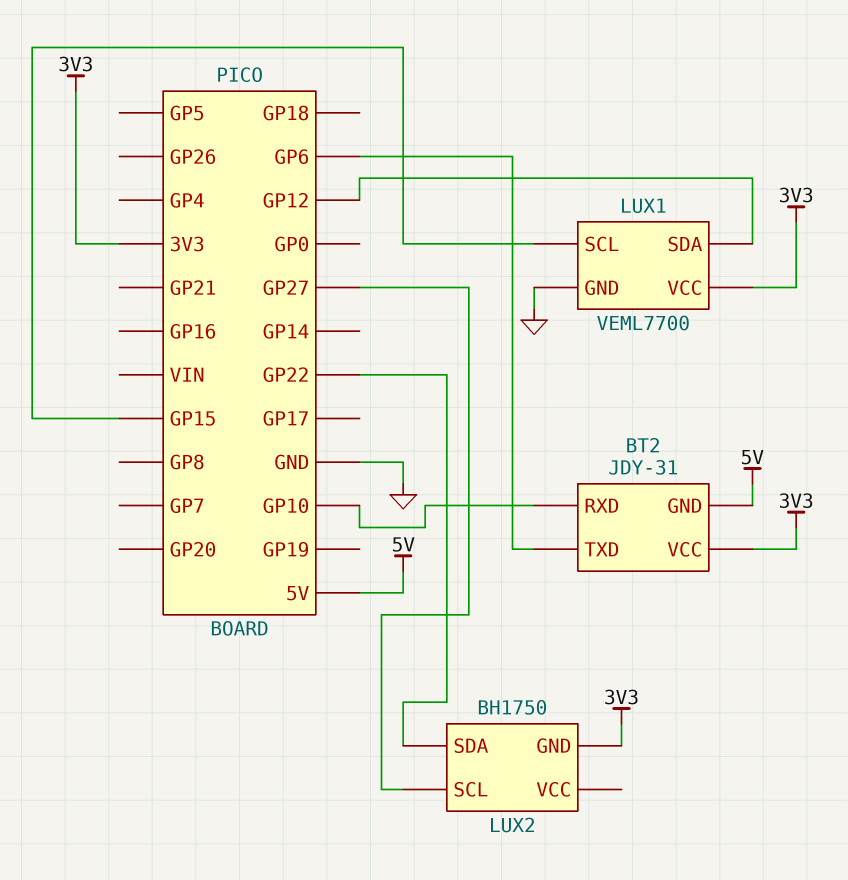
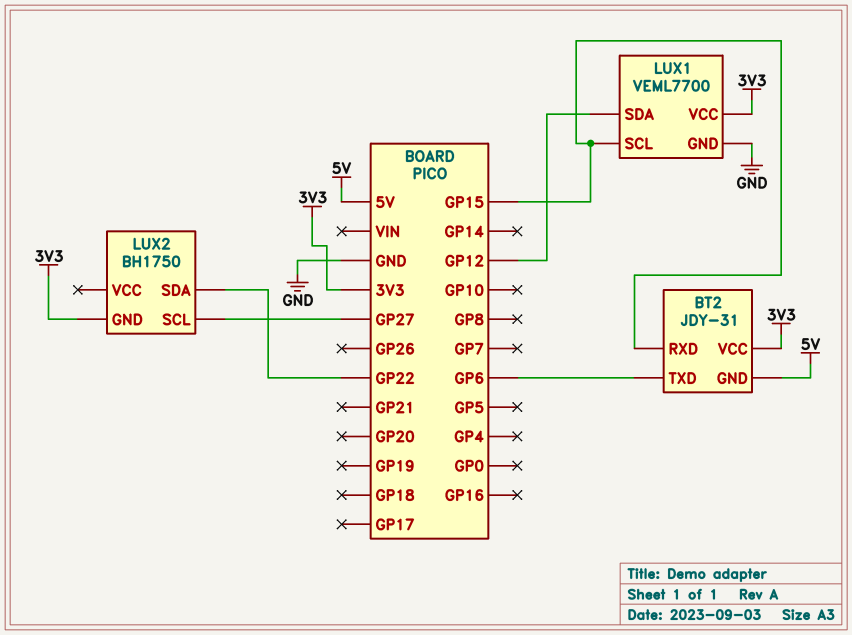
BT2 pin RXD: GP10 -> GP15

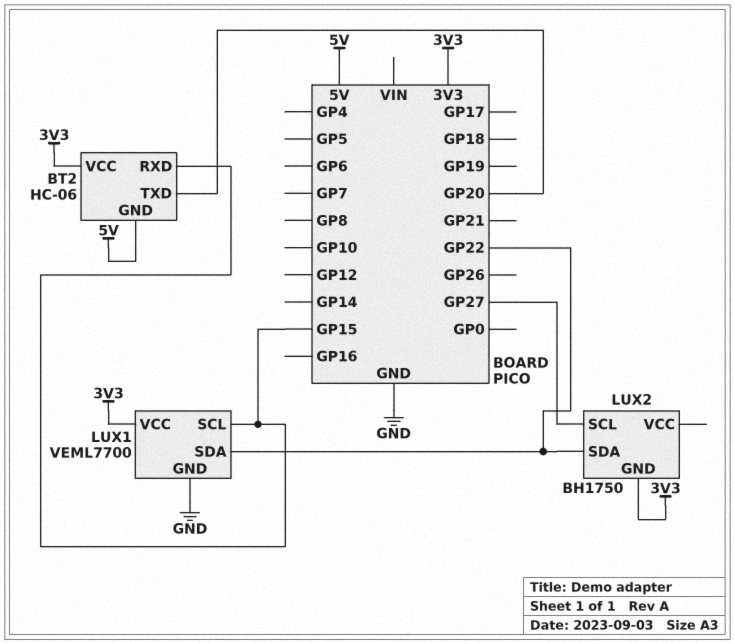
BT2: JDY-31 -> HC-06
BT2 pin TXD: GP6 -> GP20
LUX1 pin SDA: GP12 -> GP22

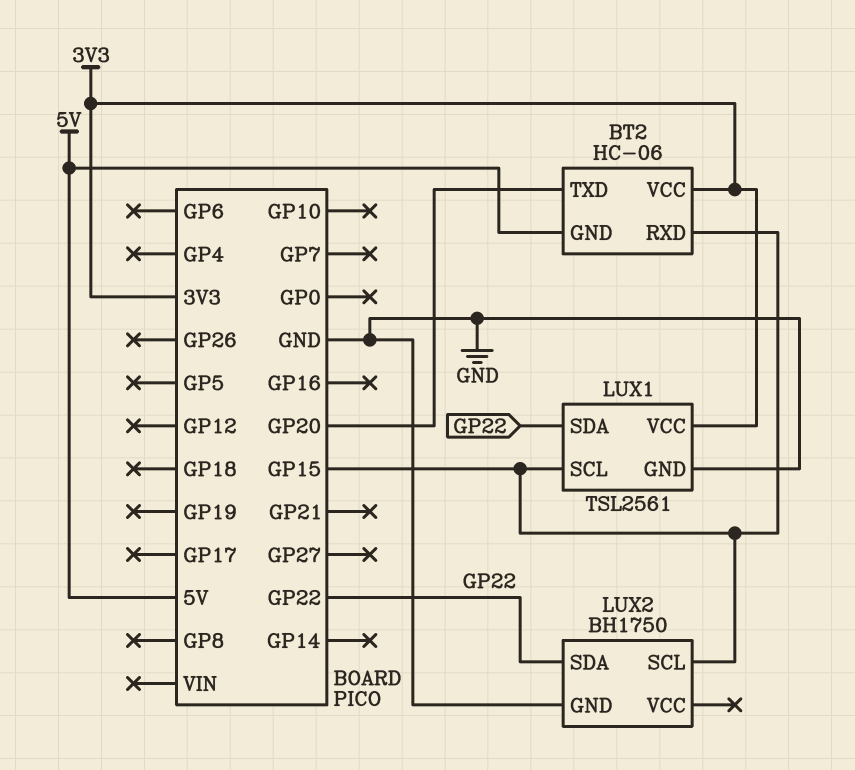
LUX1: VEML7700 -> TSL2561
LUX2 pin GND: 3V3 -> GND
LUX2 pin SCL: GP27 -> GP15

